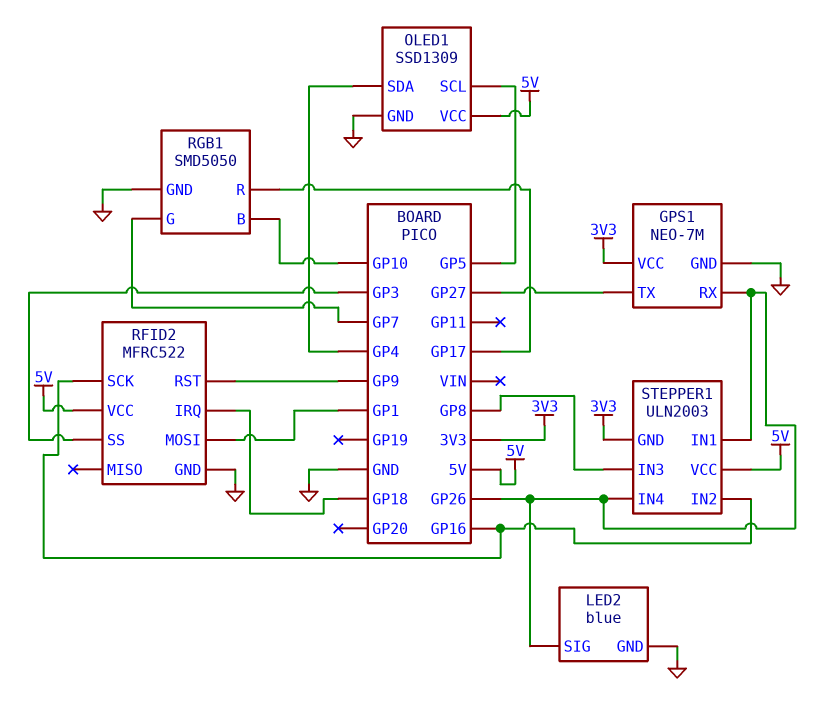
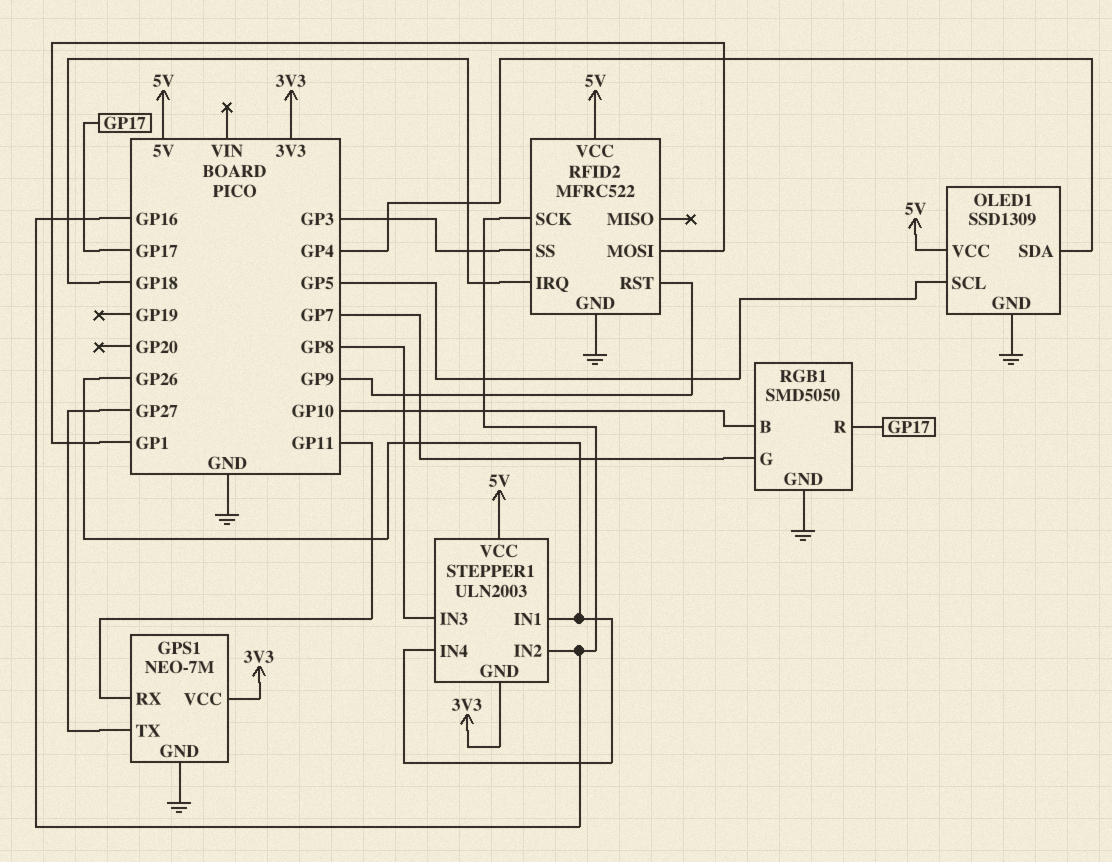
GPS1 pin RX: GP26 -> GP11
LED2: blue -> none
LED2 pin GND: GND -> none
LED2 pin SIG: GP26 -> none

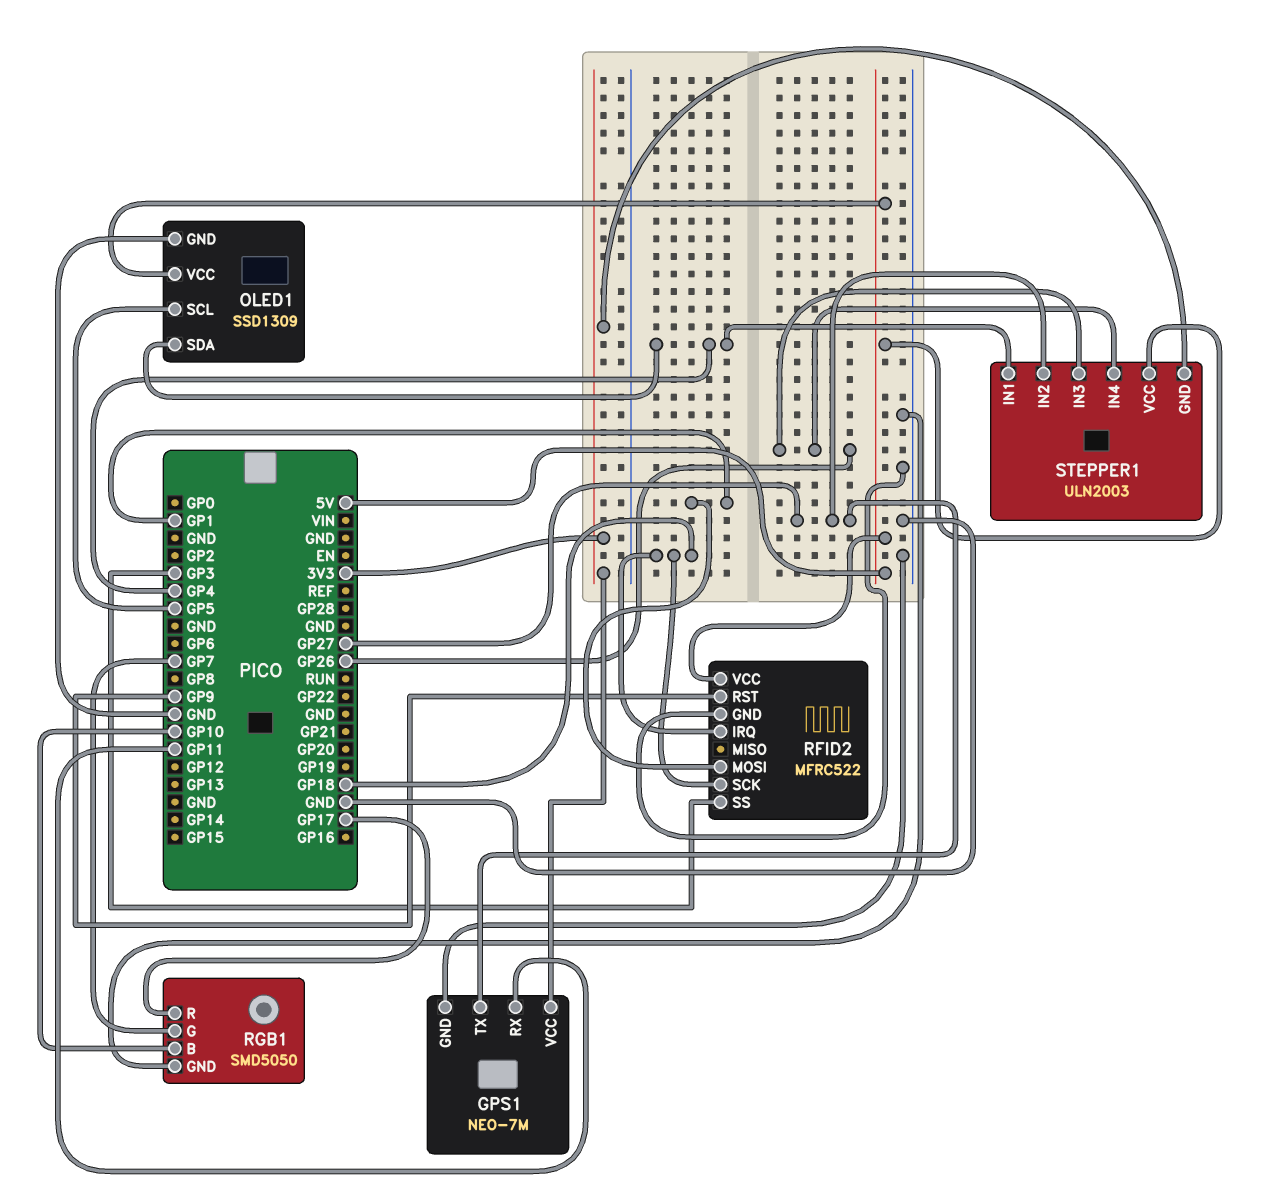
RFID2 pin SCK: GP16 -> GP18
STEPPER1 pin IN1: GP26 -> GP4
STEPPER1 pin IN2: GP16 -> GP27
STEPPER1 pin IN3: GP8 -> GP26

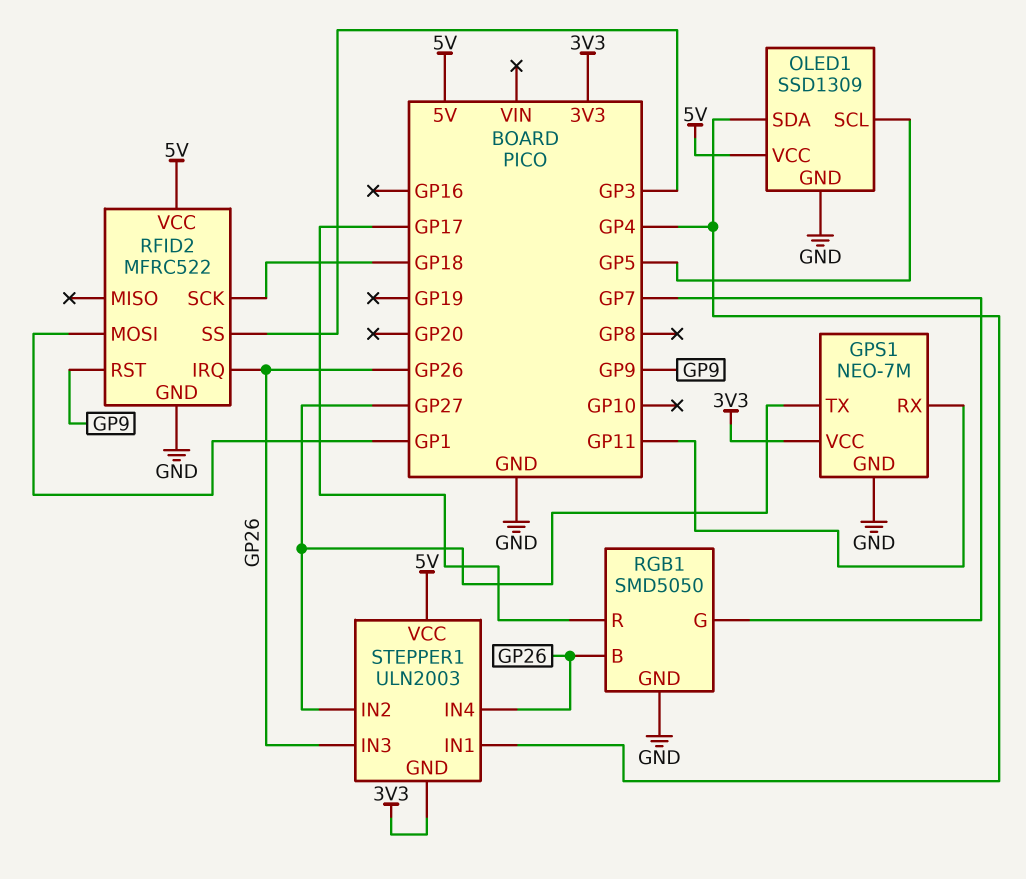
RFID2 pin IRQ: GP18 -> GP26
RGB1 pin B: GP10 -> GP26

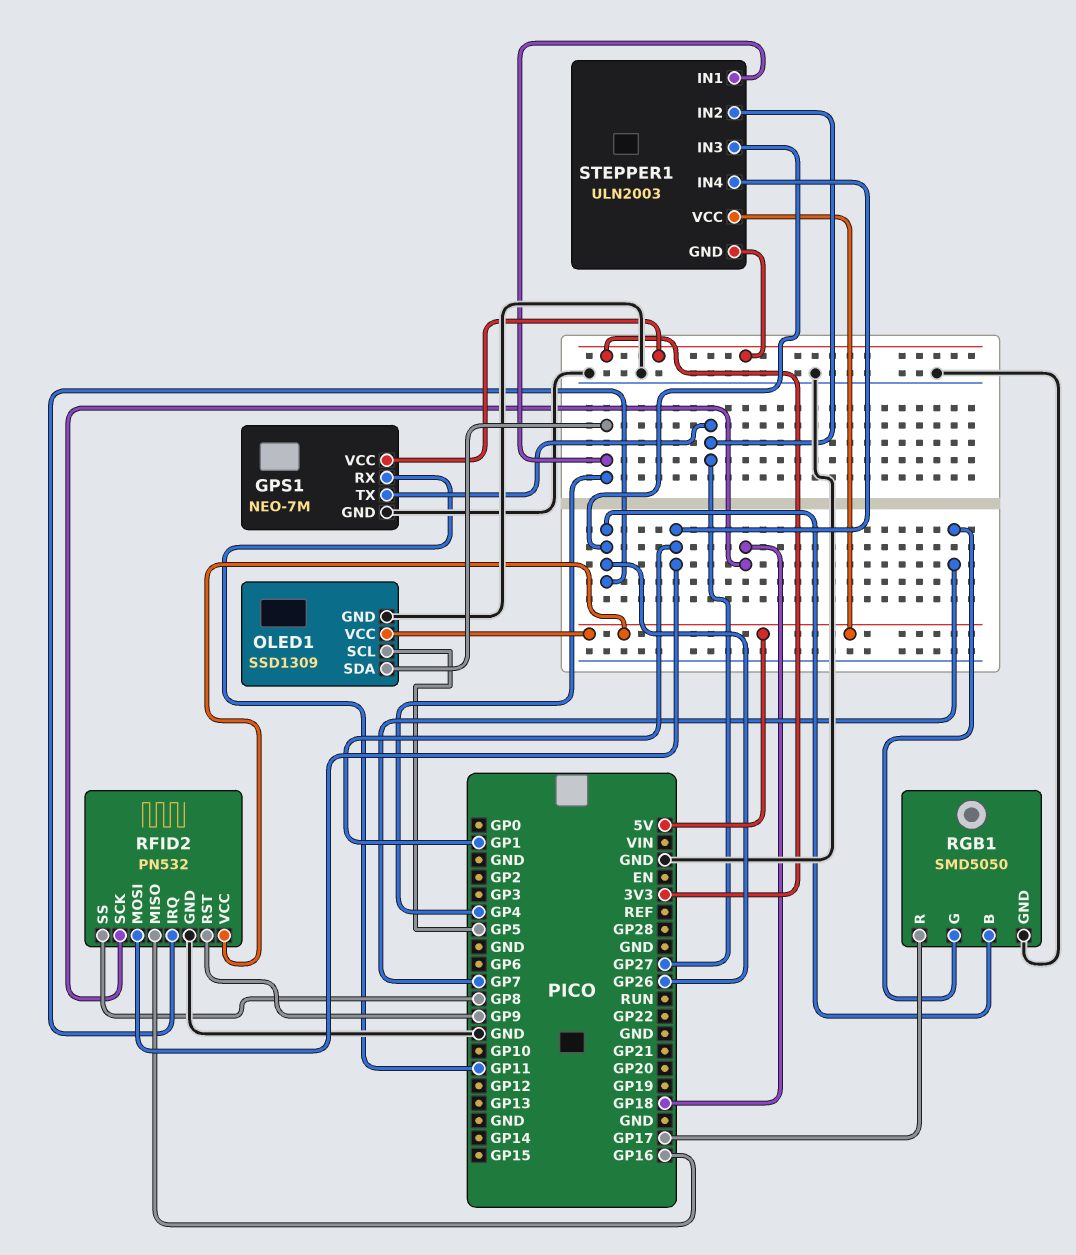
RFID2: MFRC522 -> PN532
RFID2 pin MISO: none -> GP16
RFID2 pin SS: GP3 -> GP8
STEPPER1 pin IN4: GP26 -> GP1

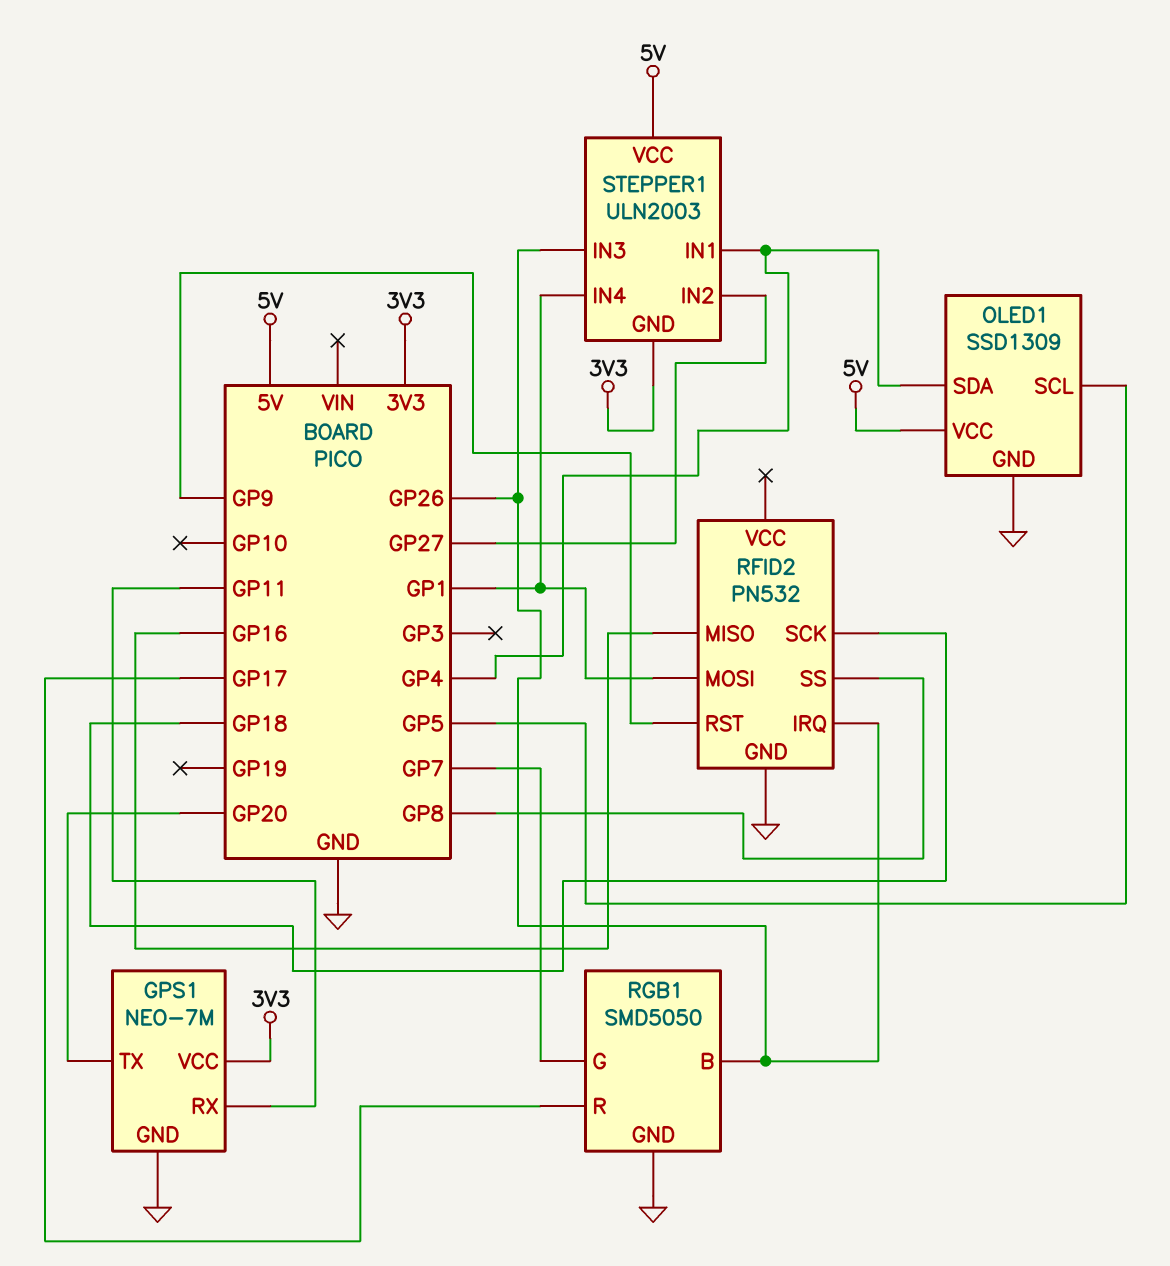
GPS1 pin TX: GP27 -> GP20
RFID2 pin VCC: 5V -> none

